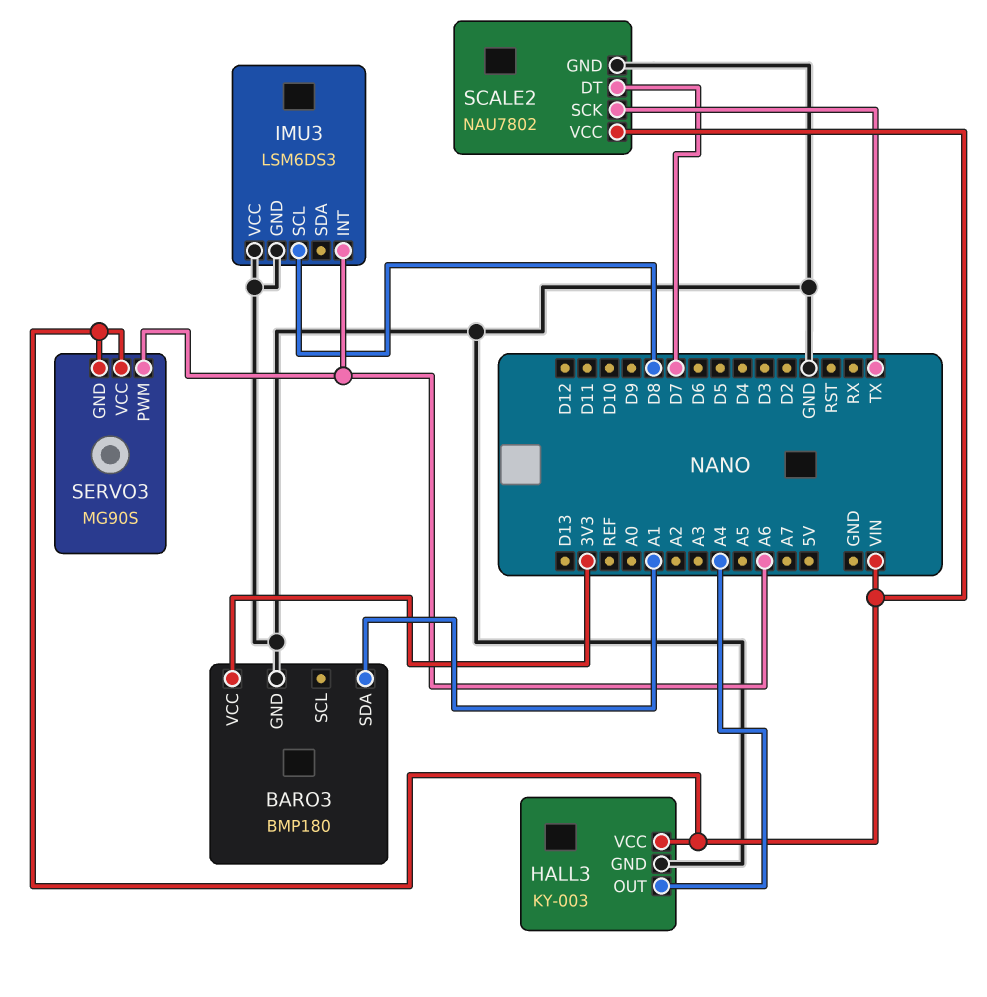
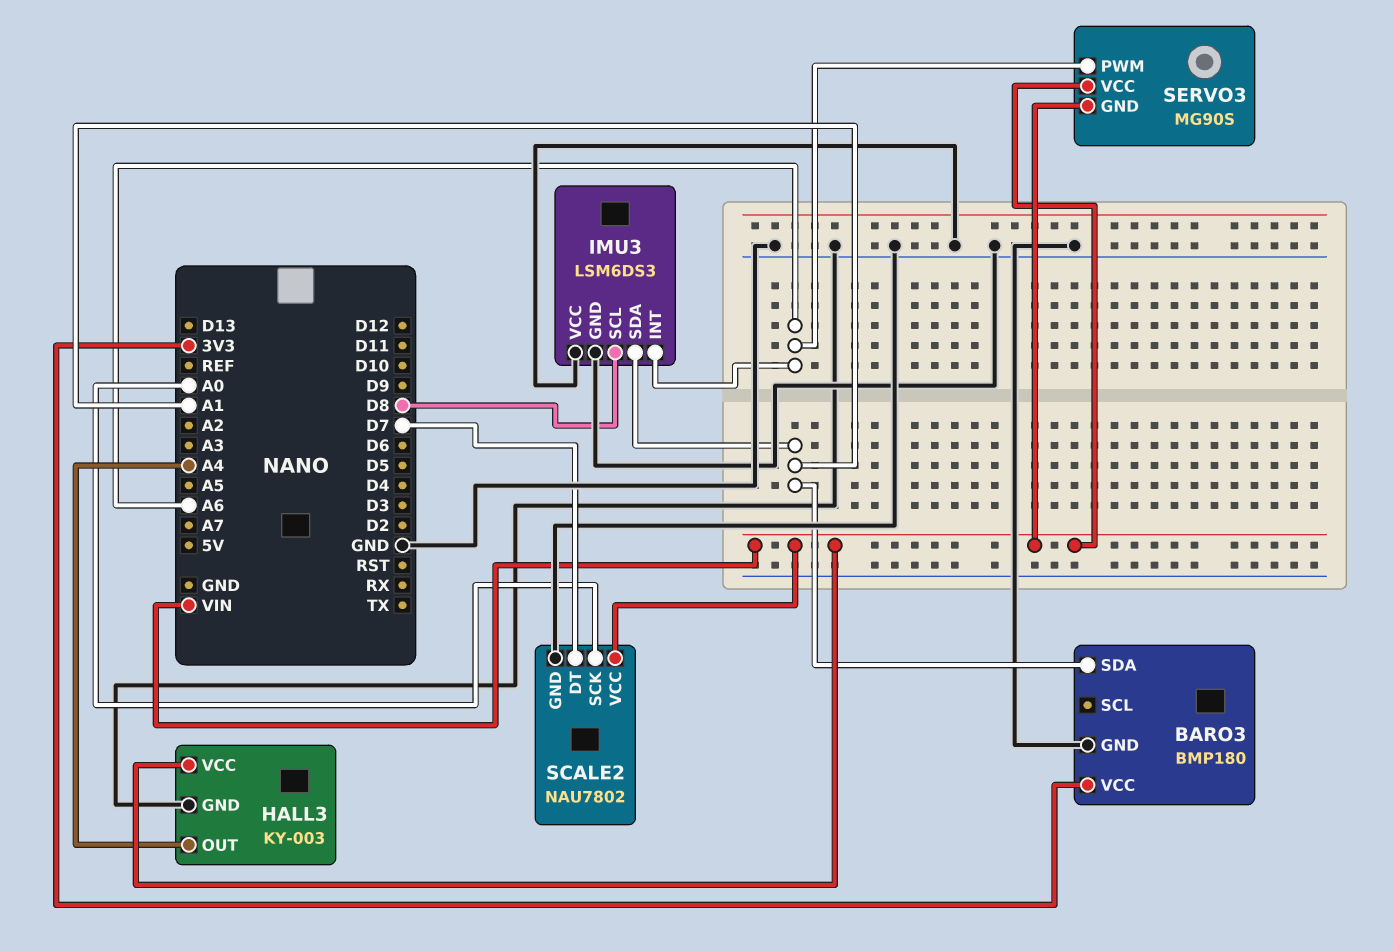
IMU3 pin SDA: none -> A1
SCALE2 pin SCK: TX -> A0

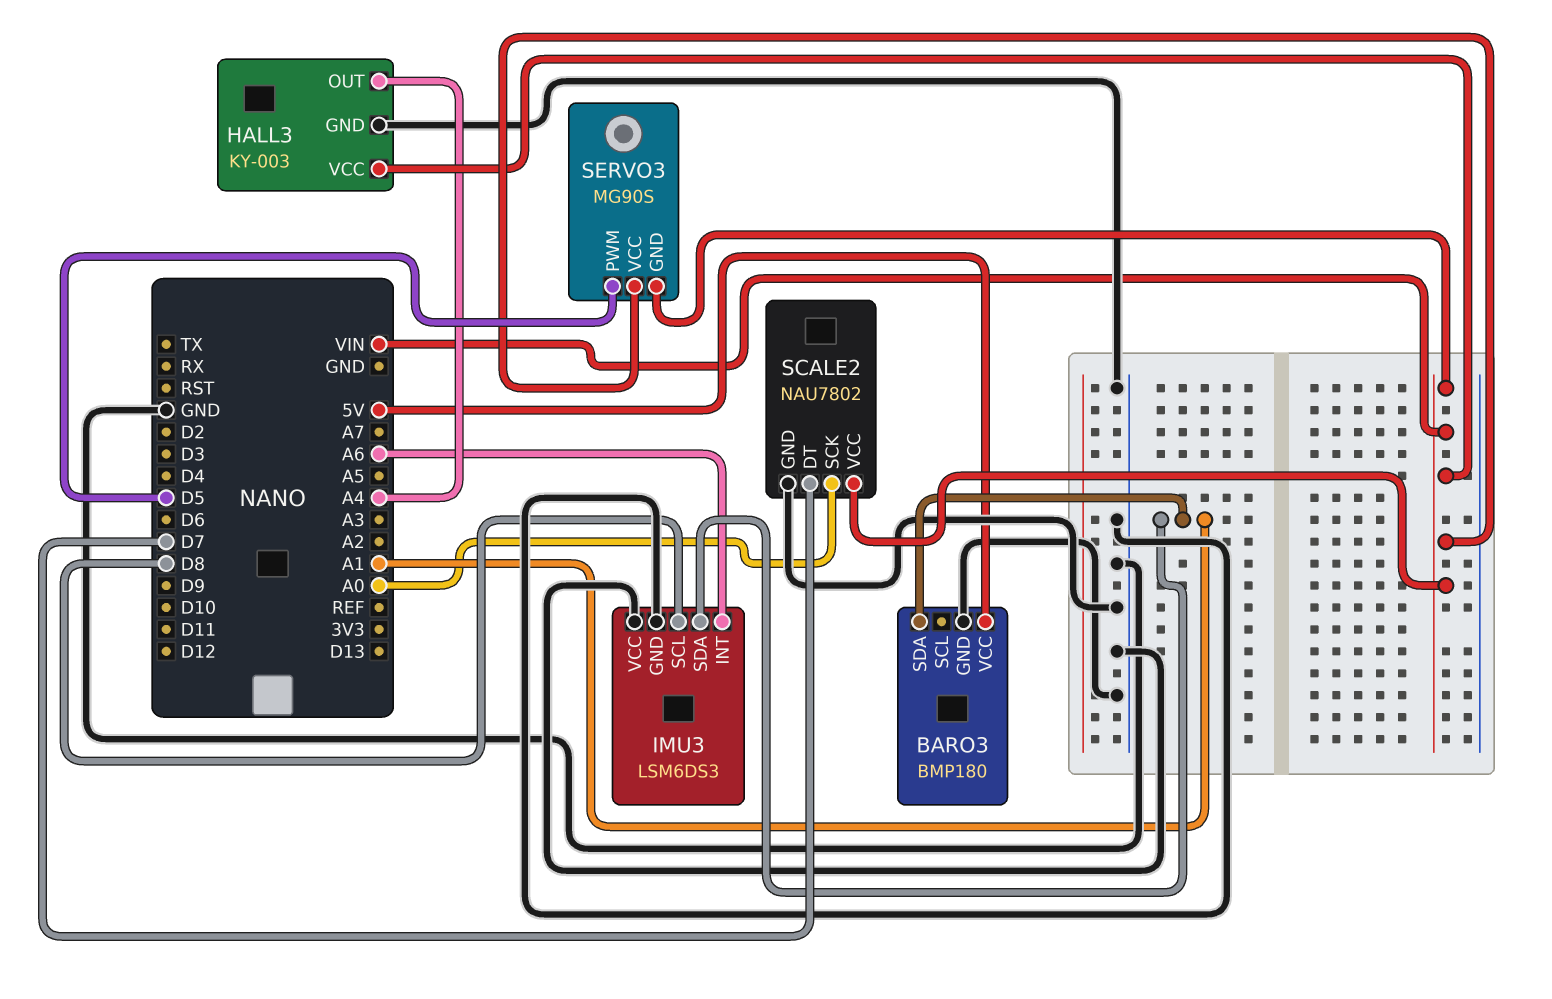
BARO3 pin VCC: 3V3 -> 5V
SERVO3 pin PWM: A6 -> D5

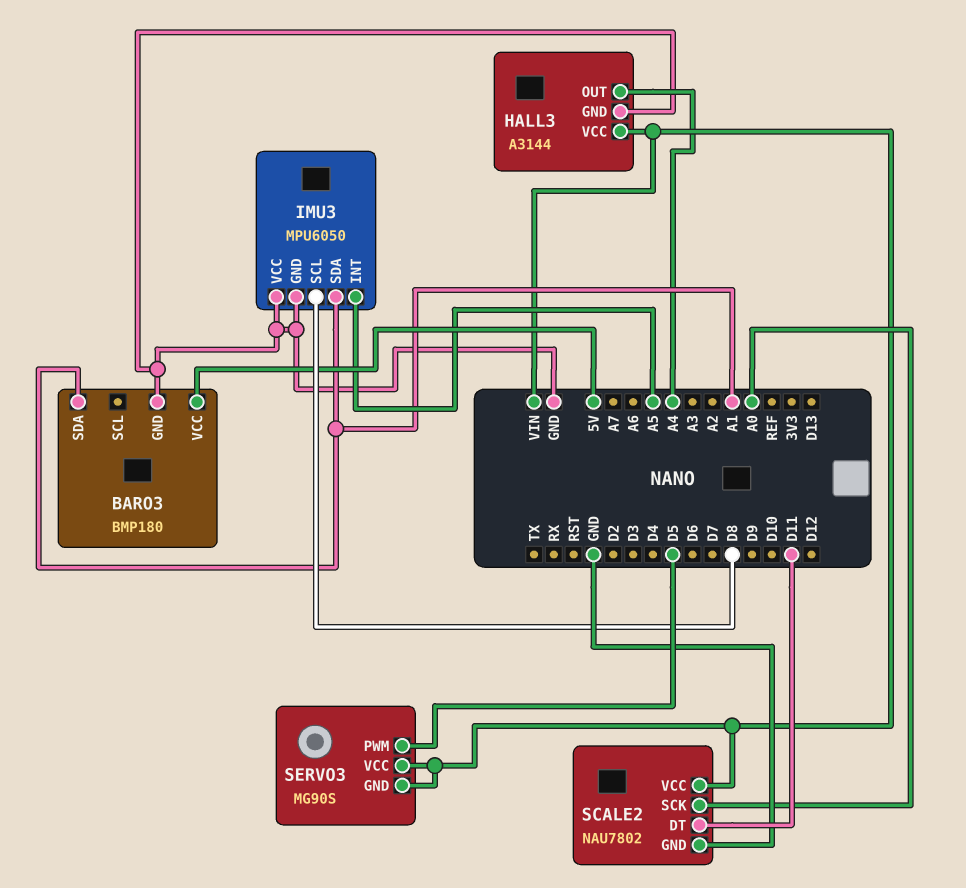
HALL3: KY-003 -> A3144
IMU3: LSM6DS3 -> MPU6050
IMU3 pin INT: A6 -> A5
SCALE2 pin DT: D7 -> D11

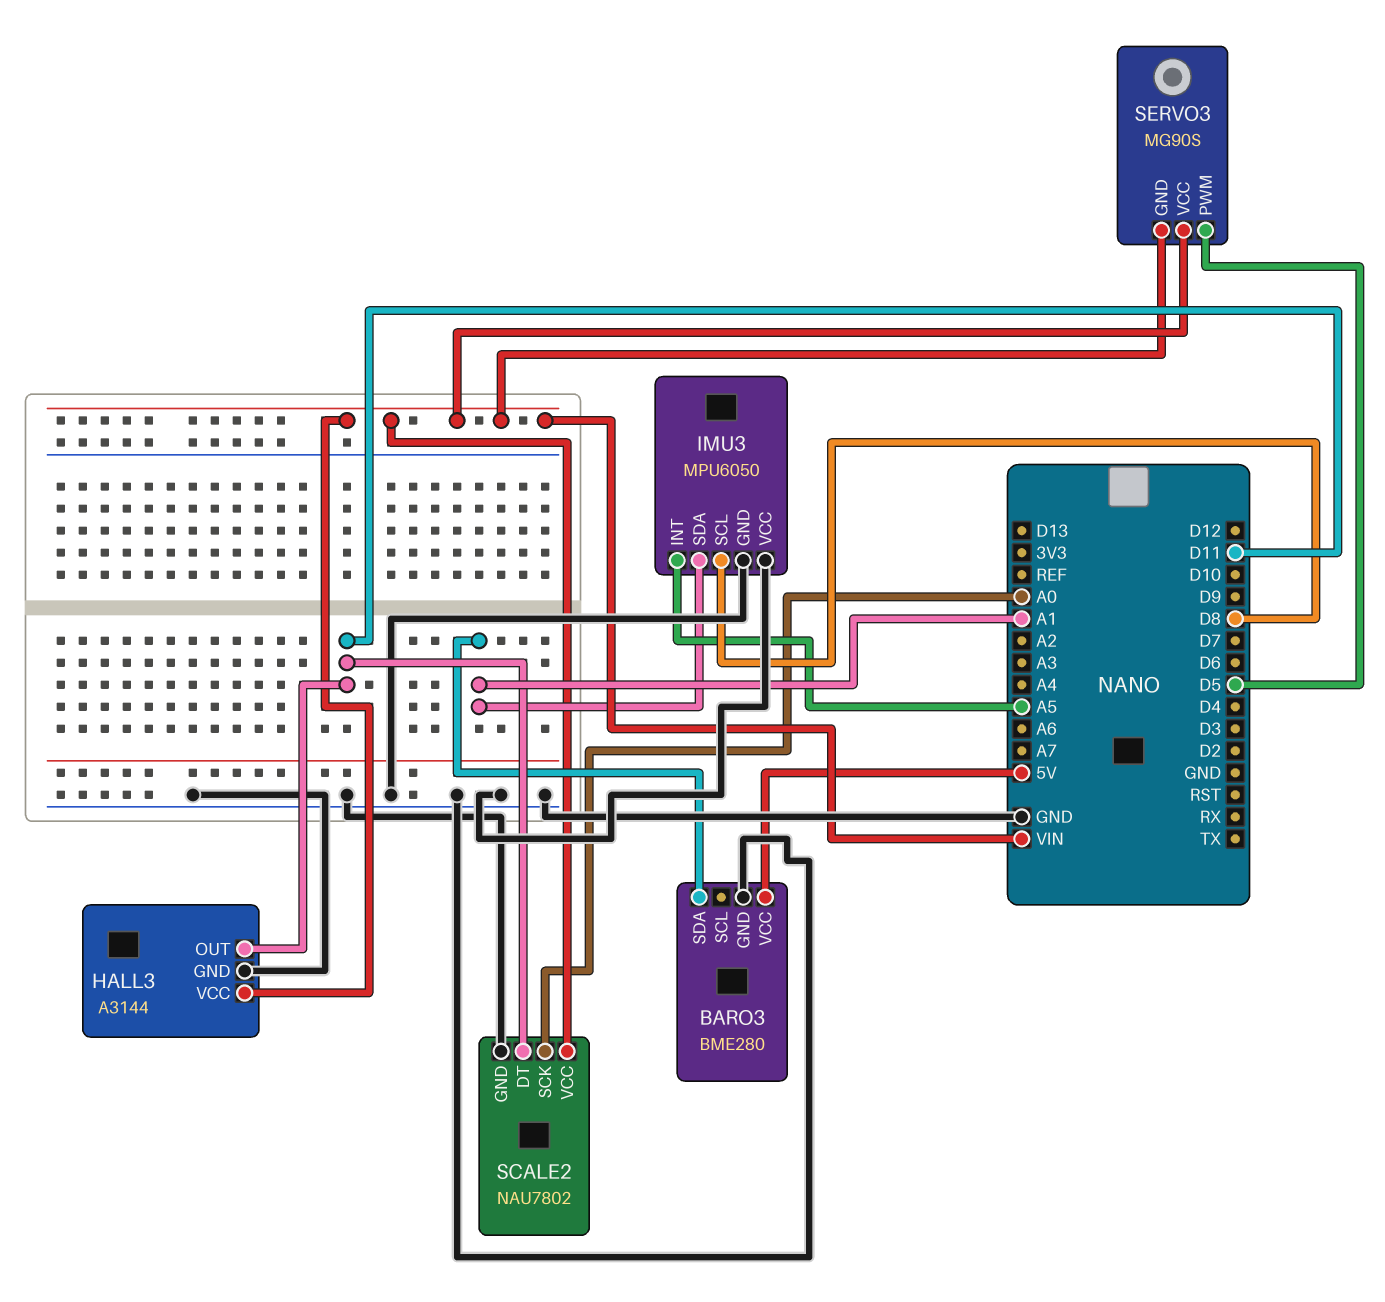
BARO3: BMP180 -> BME280
HALL3 pin OUT: A4 -> D11

